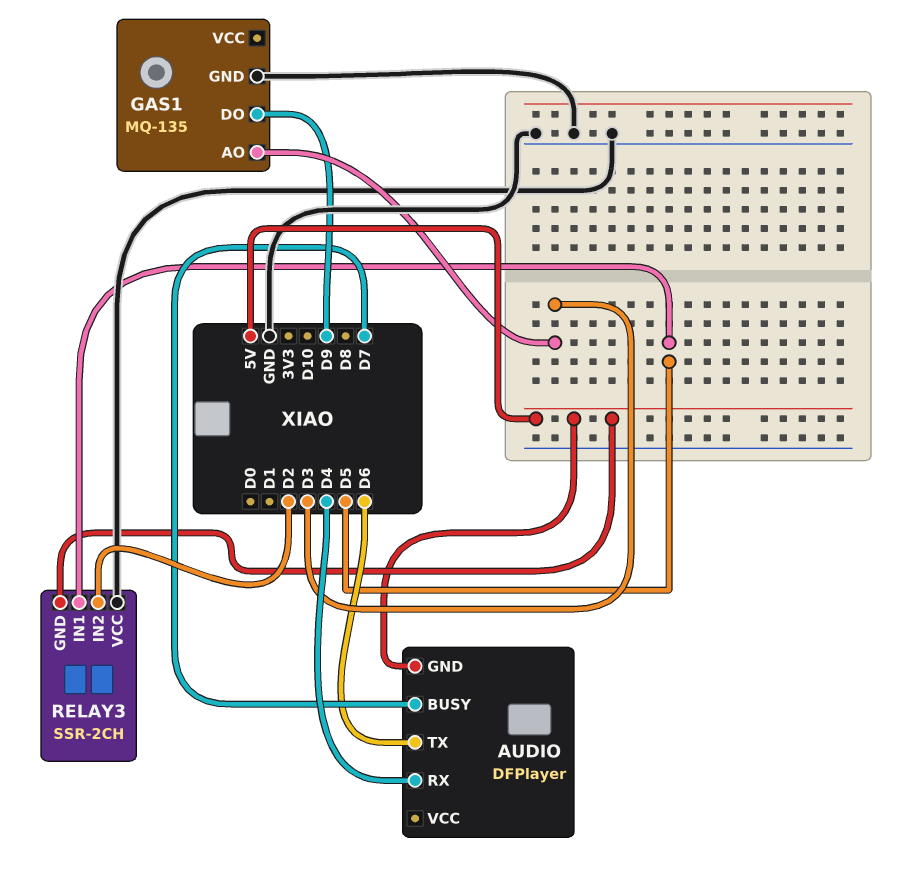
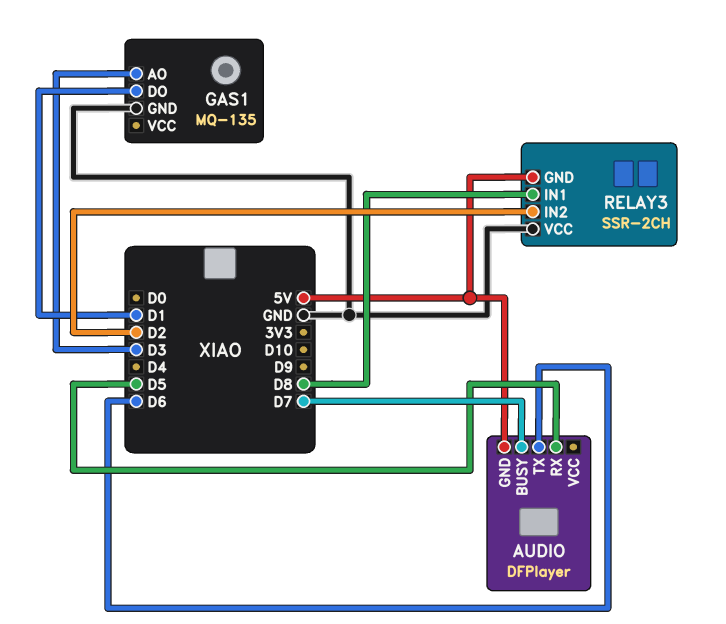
AUDIO pin RX: D4 -> D5
GAS1 pin DO: D9 -> D1
RELAY3 pin IN1: D5 -> D8

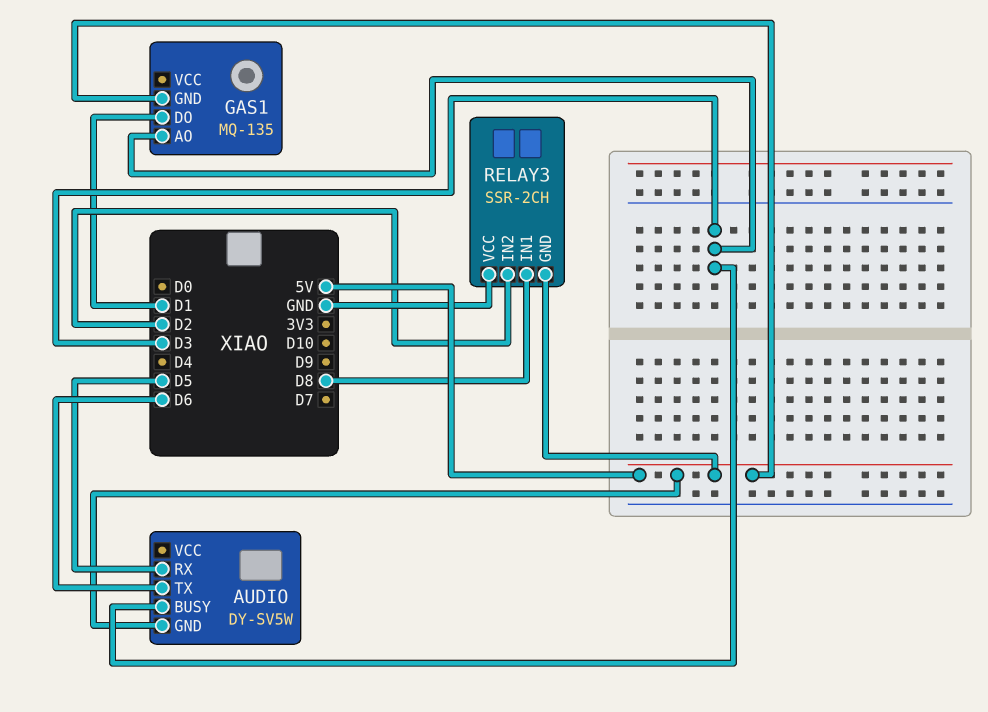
AUDIO: DFPlayer -> DY-SV5W
AUDIO pin BUSY: D7 -> D3
GAS1 pin GND: GND -> 5V

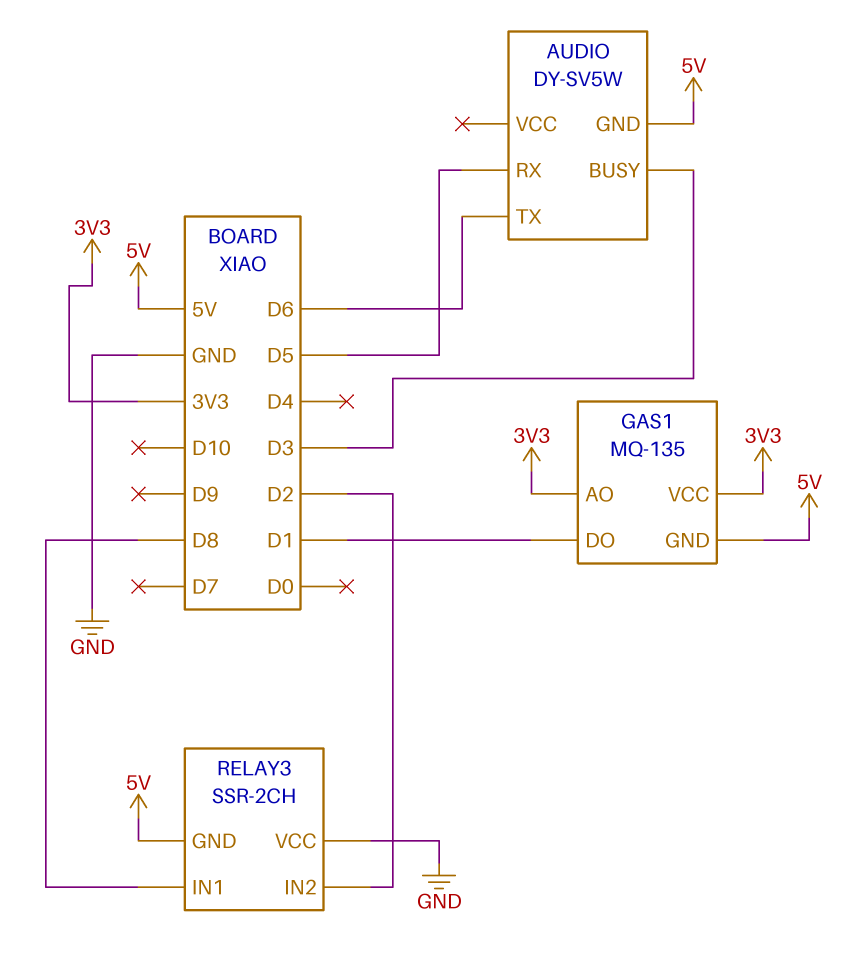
GAS1 pin AO: D3 -> 3V3
GAS1 pin VCC: none -> 3V3

